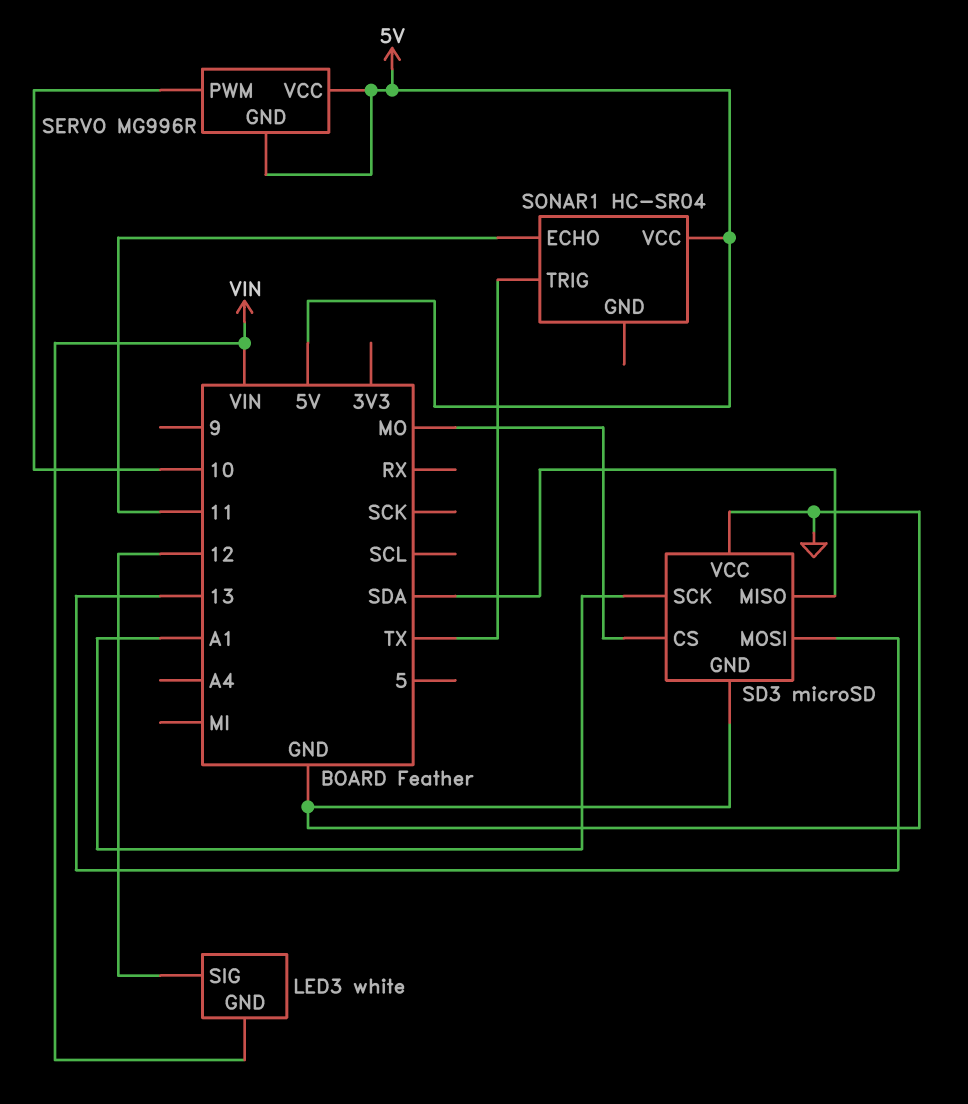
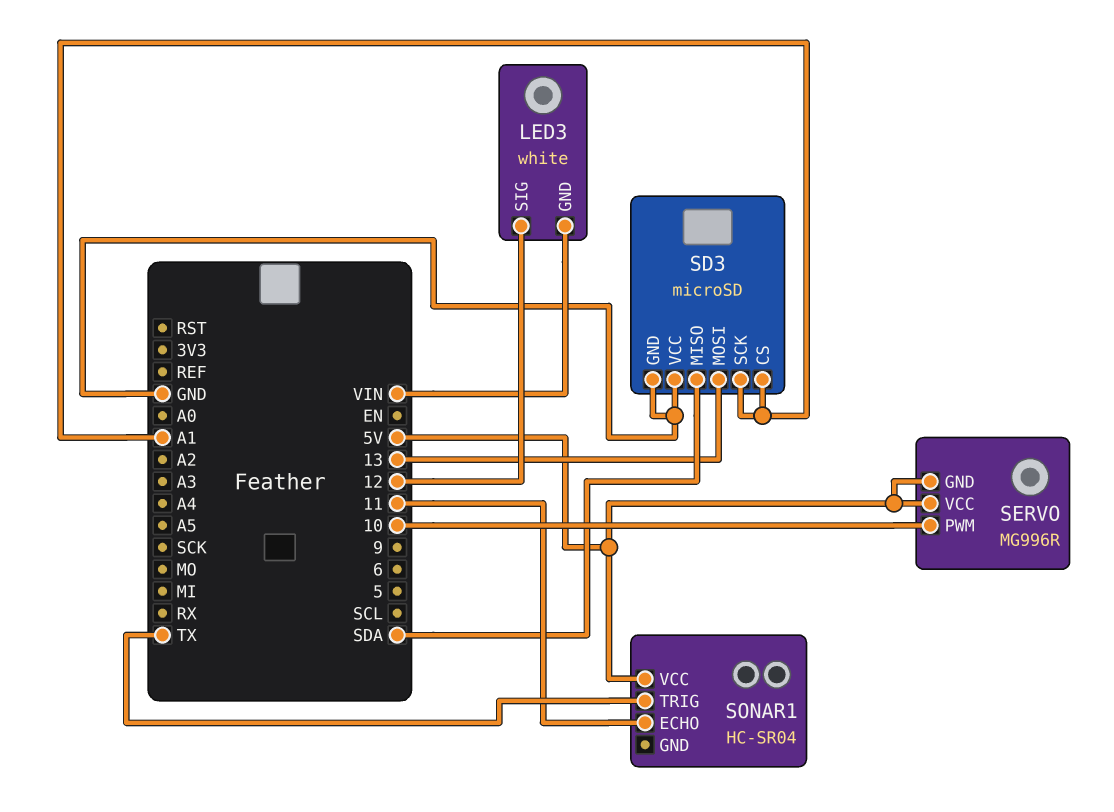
SD3 pin CS: MO -> A1

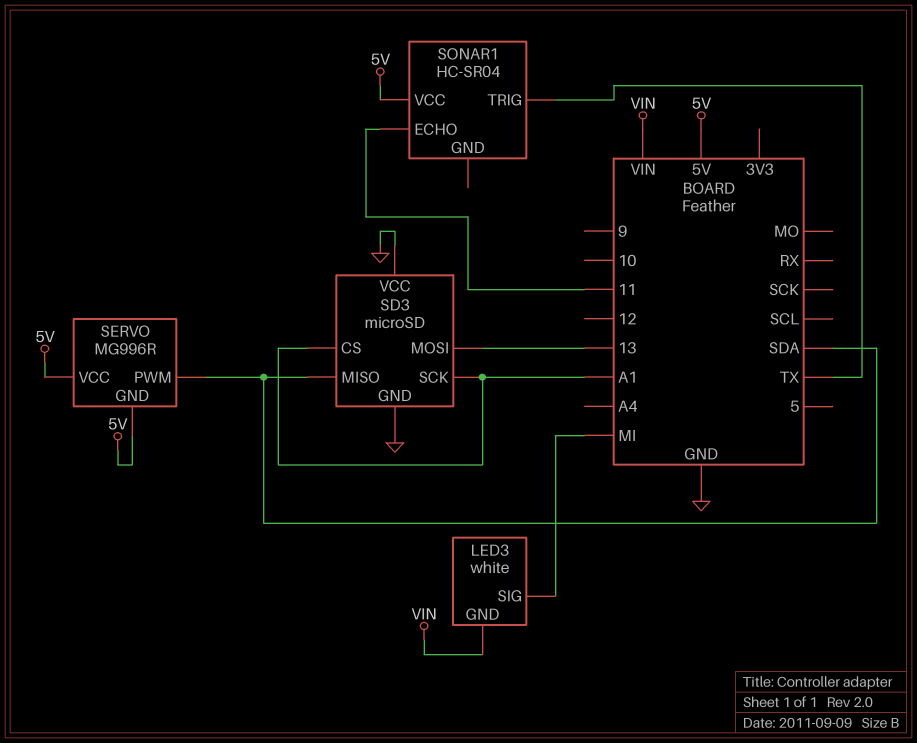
LED3 pin SIG: 12 -> MI
SERVO pin PWM: 10 -> SDA

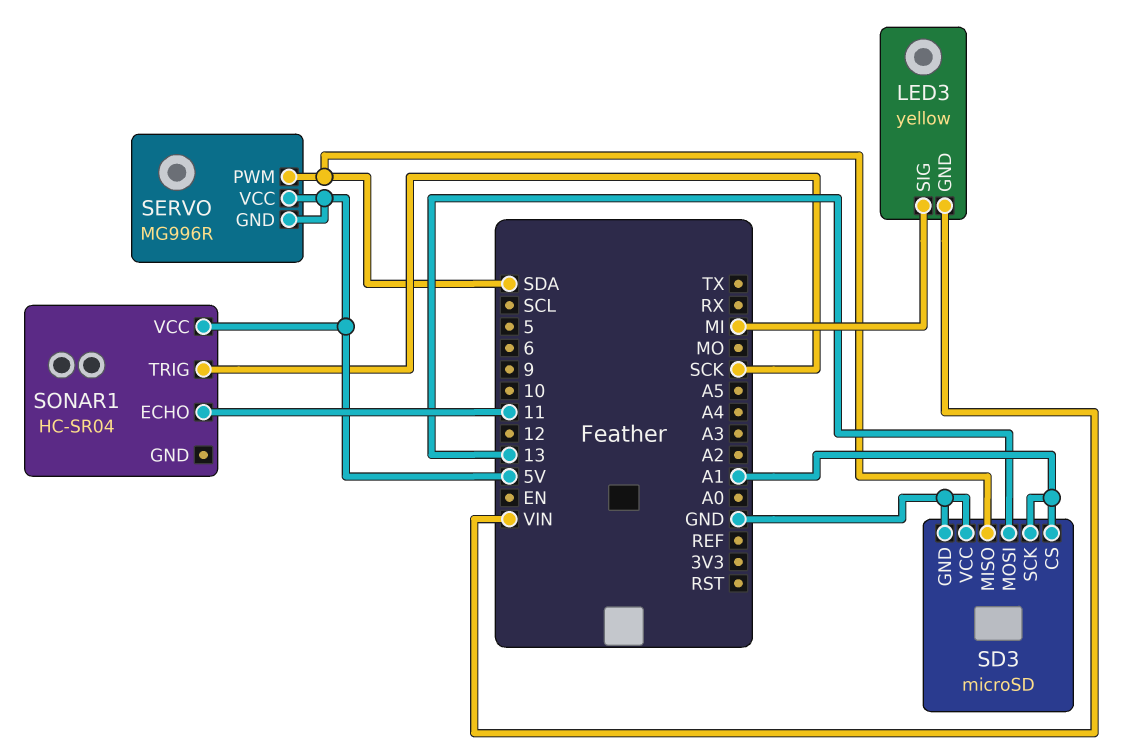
LED3: white -> yellow
SONAR1 pin TRIG: TX -> SCK

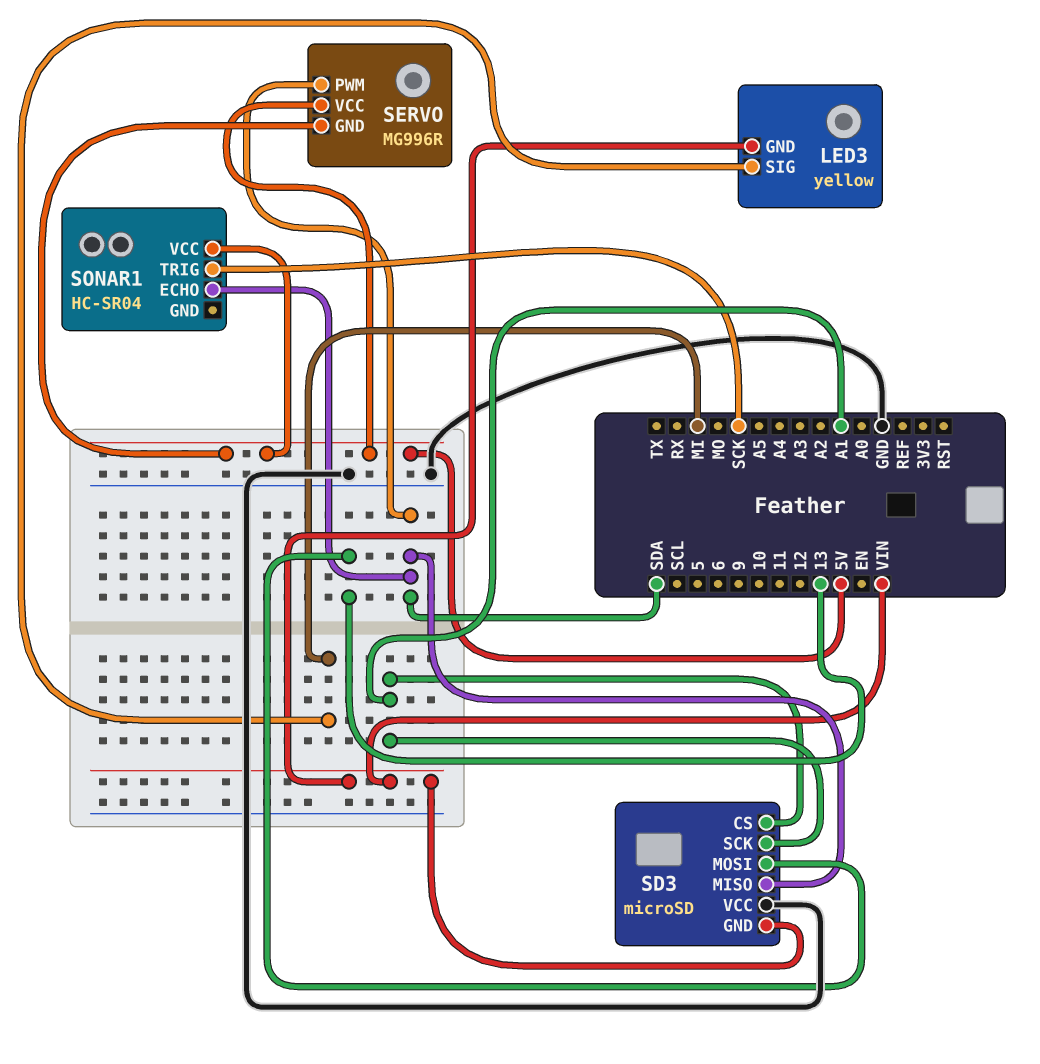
SD3 pin GND: GND -> VIN
SONAR1 pin ECHO: 11 -> SDA

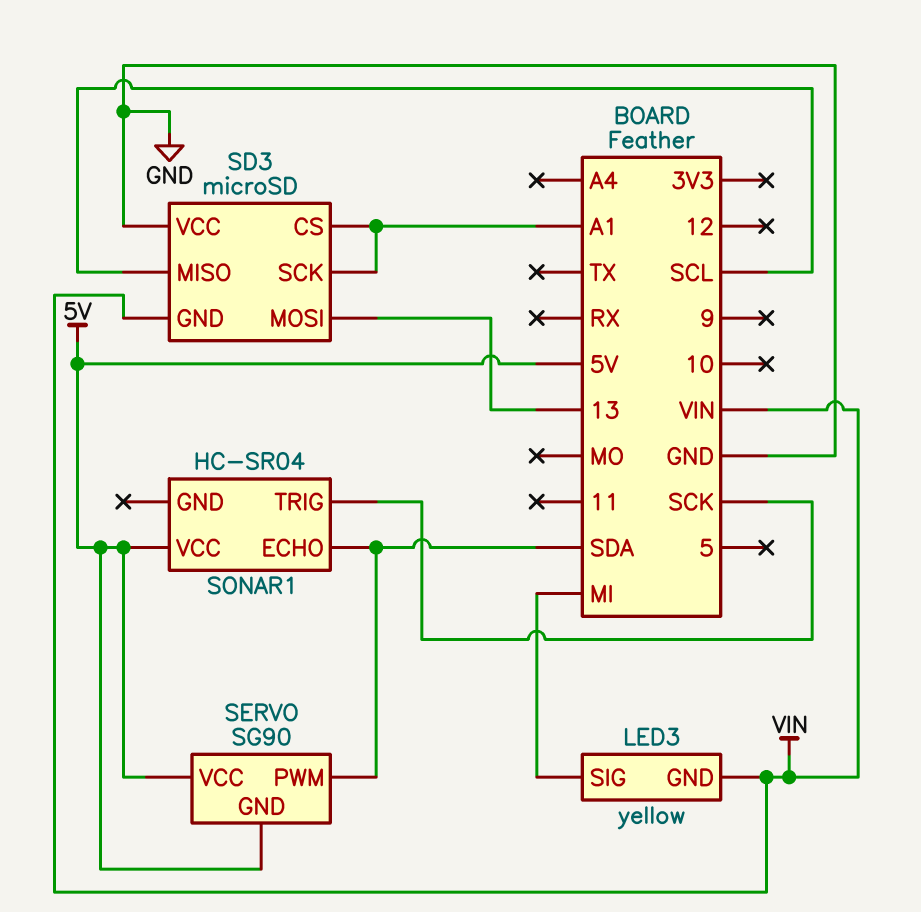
SD3 pin MISO: SDA -> SCL
SERVO: MG996R -> SG90

